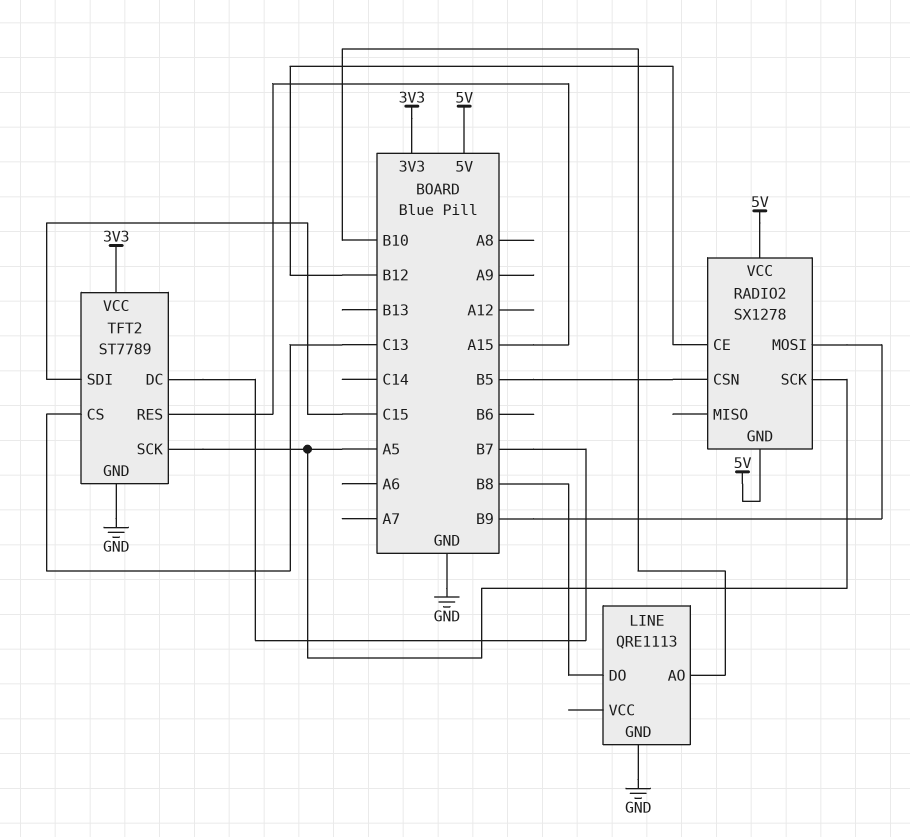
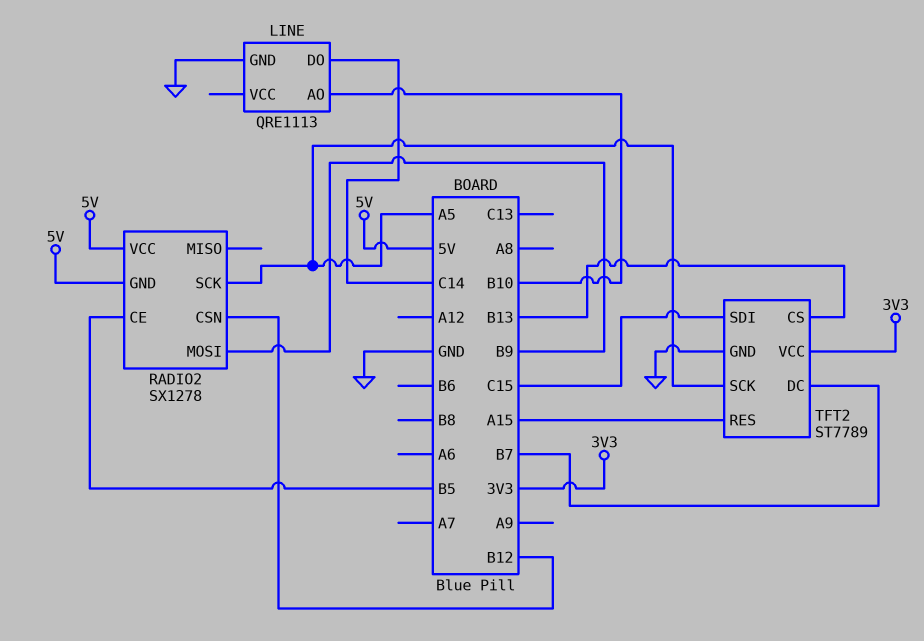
LINE pin DO: B8 -> C14
RADIO2 pin CE: B12 -> B5
RADIO2 pin CSN: B5 -> B12
TFT2 pin CS: C13 -> B13

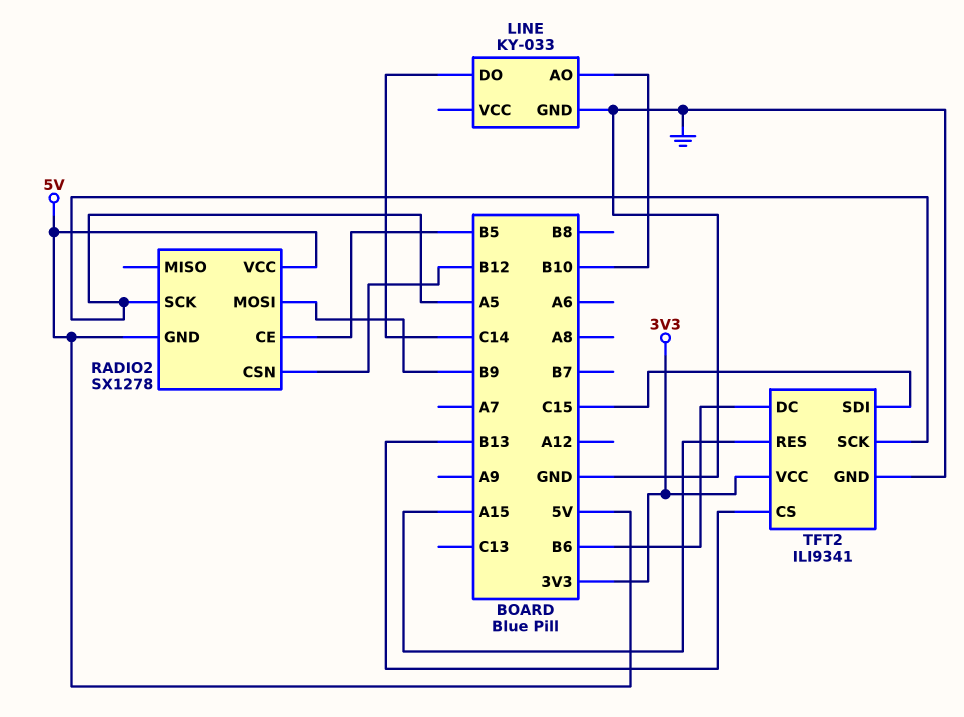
LINE: QRE1113 -> KY-033
TFT2: ST7789 -> ILI9341
TFT2 pin DC: B7 -> B6

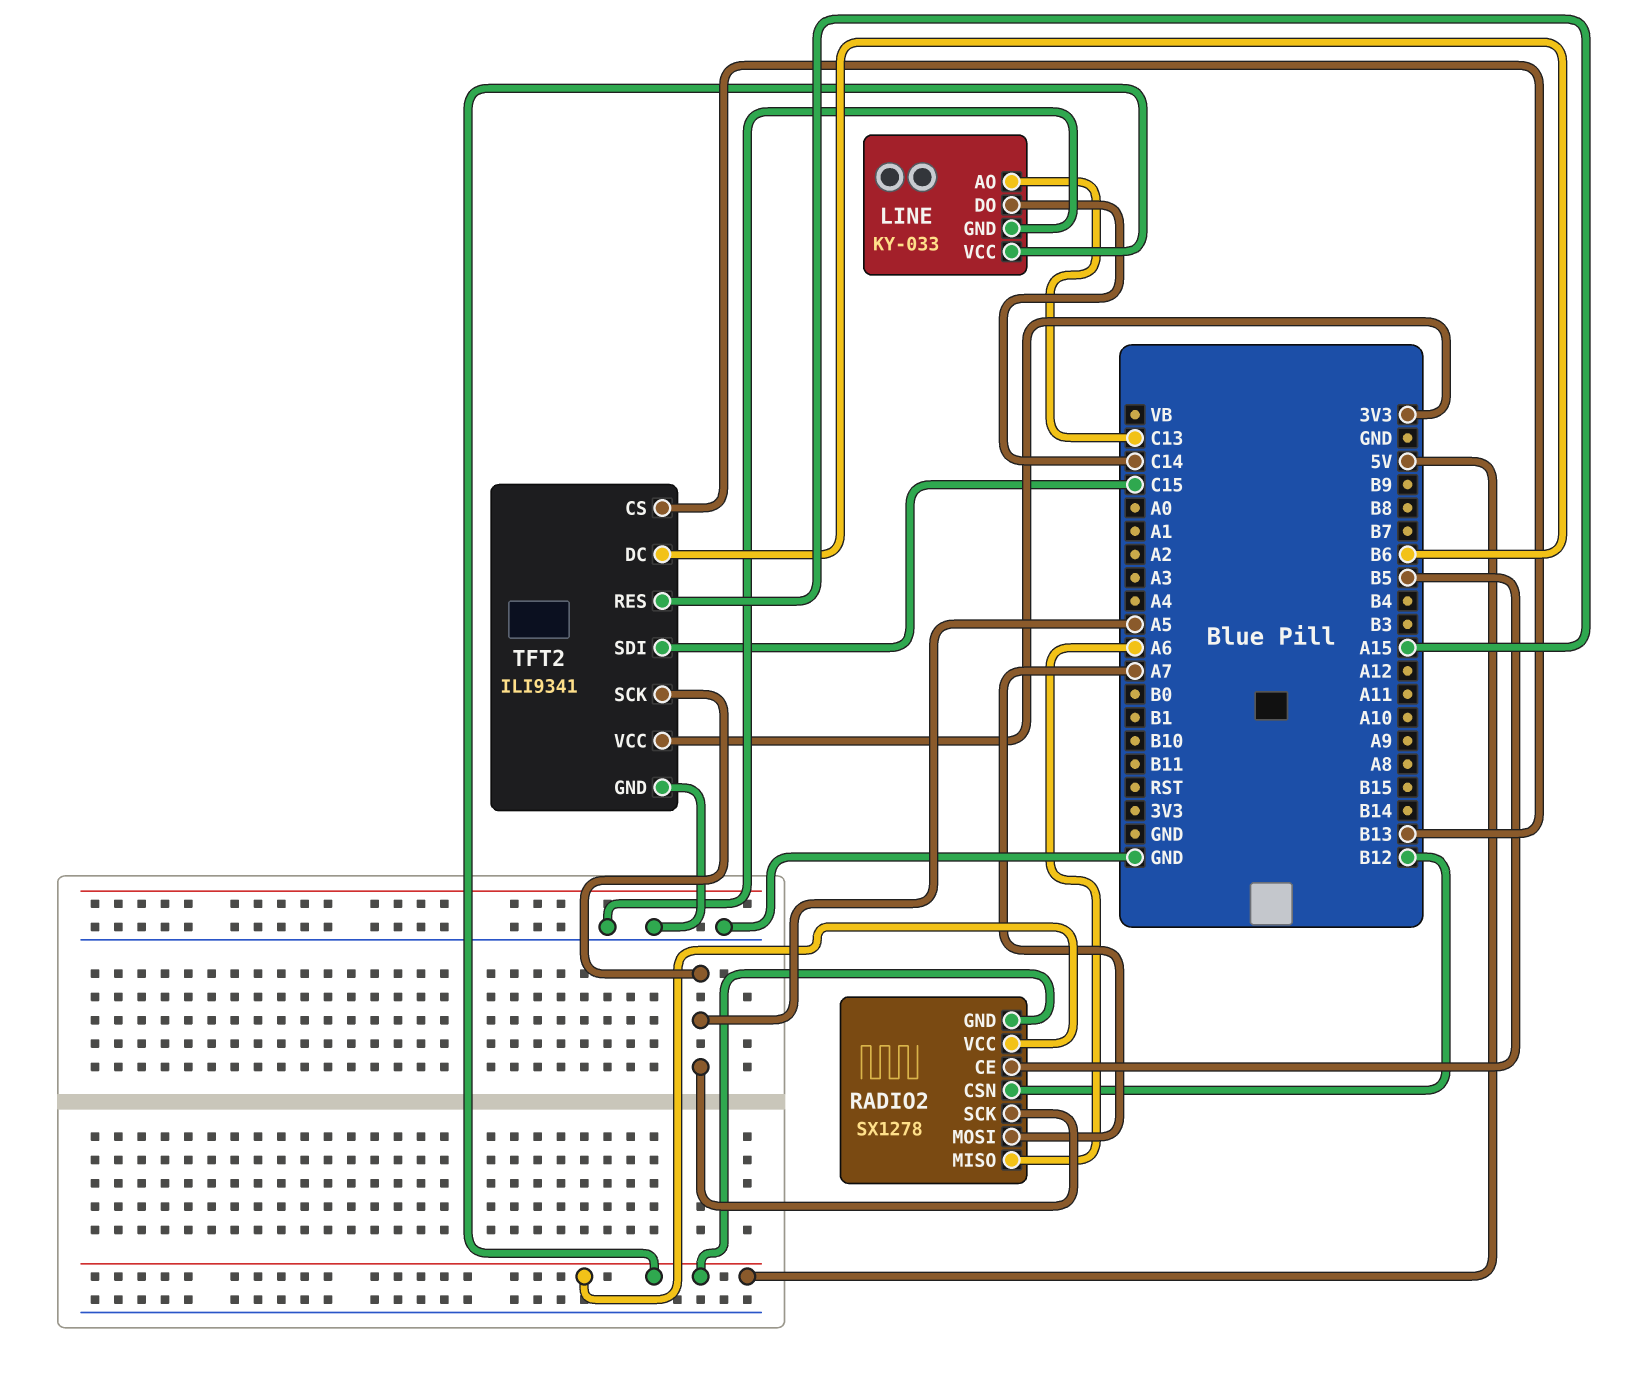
LINE pin AO: B10 -> C13
LINE pin VCC: none -> 5V
RADIO2 pin MISO: none -> A6
RADIO2 pin MOSI: B9 -> A7

